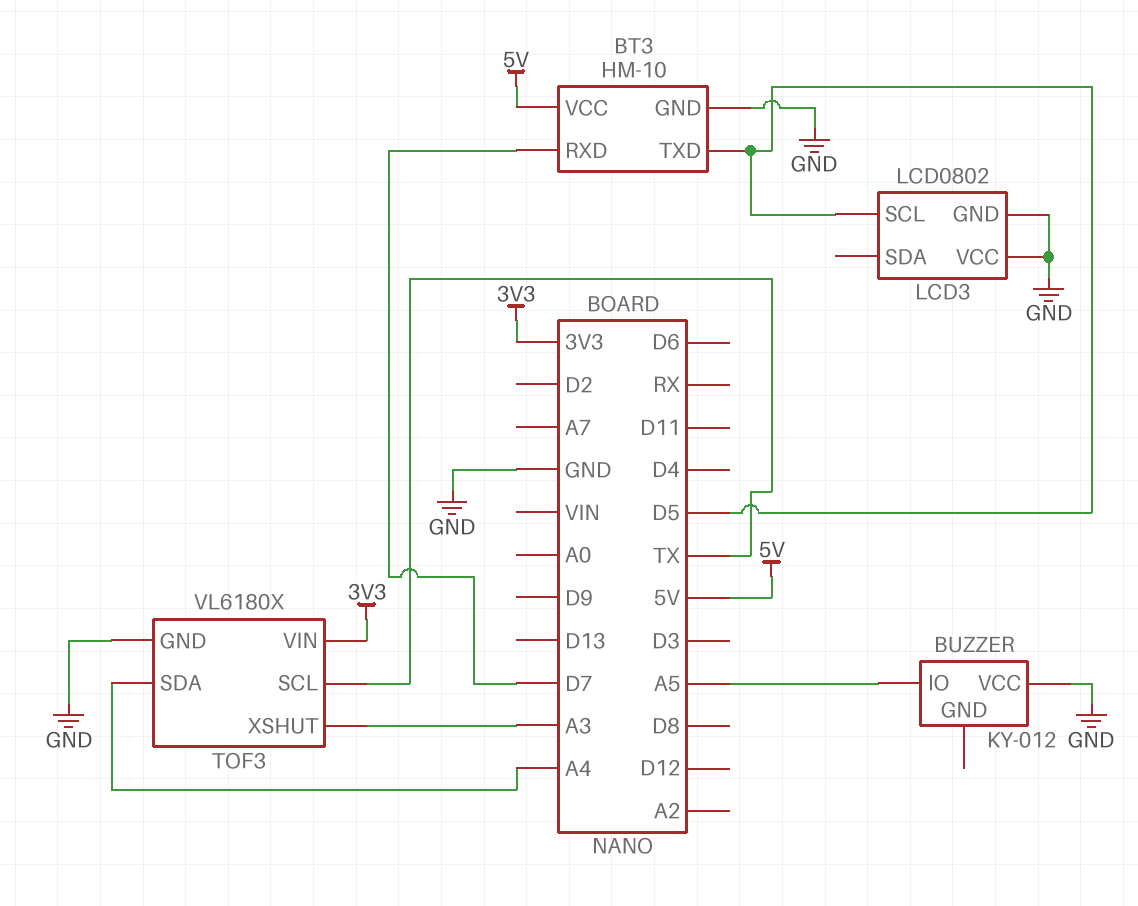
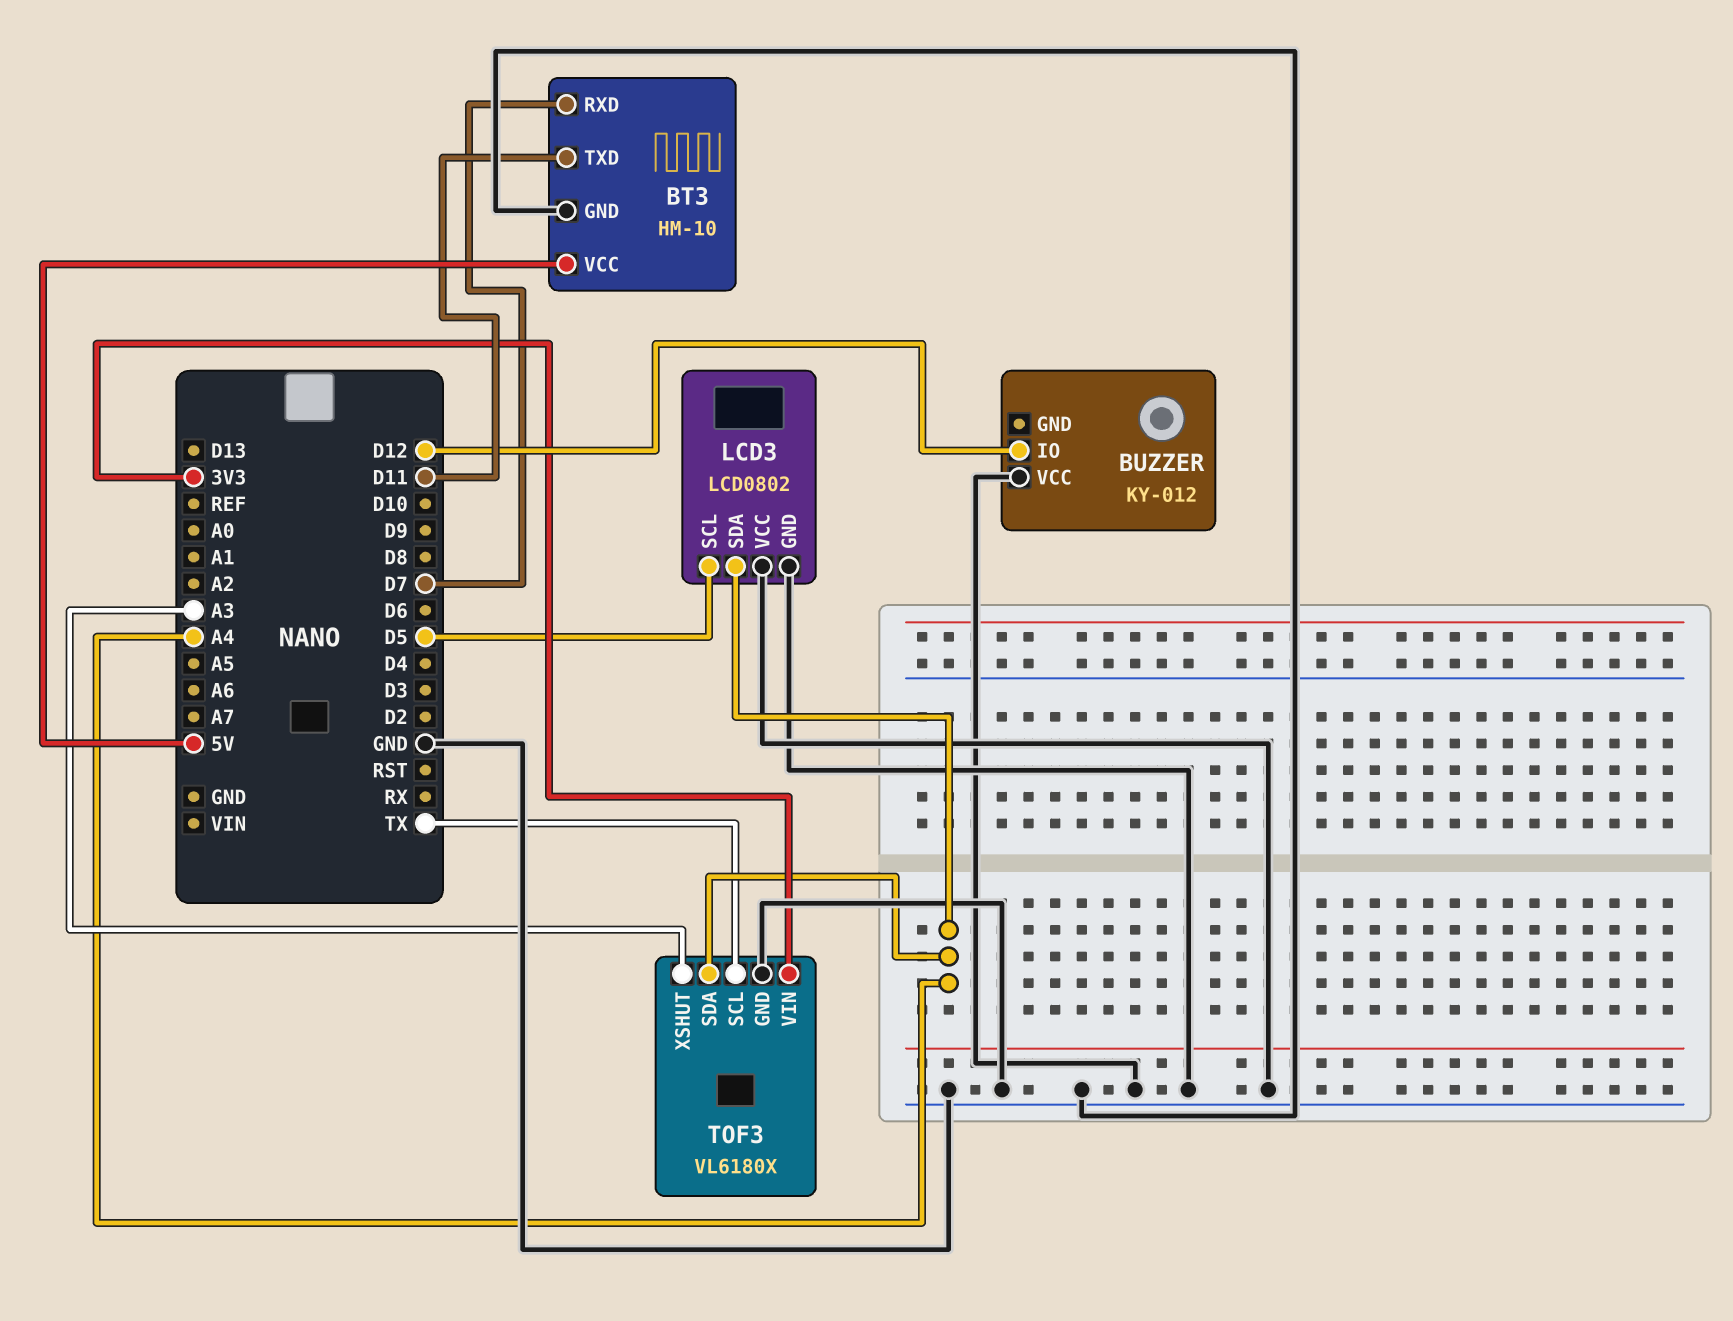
BT3 pin TXD: D5 -> D11
BUZZER pin IO: A5 -> D12
LCD3 pin SDA: none -> A4

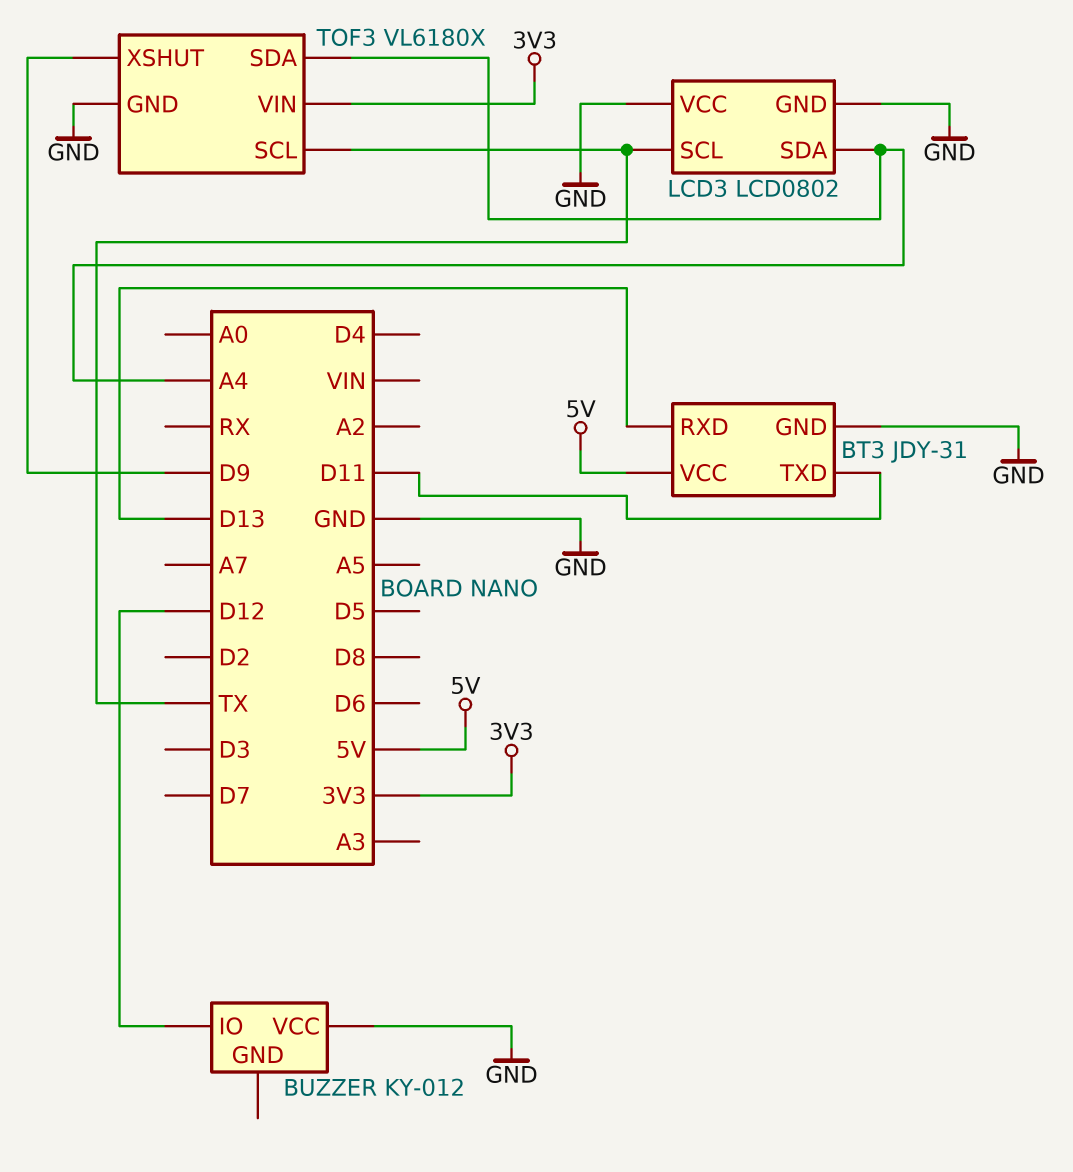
BT3: HM-10 -> JDY-31
BT3 pin RXD: D7 -> D13
LCD3 pin SCL: D5 -> TX
TOF3 pin XSHUT: A3 -> D9

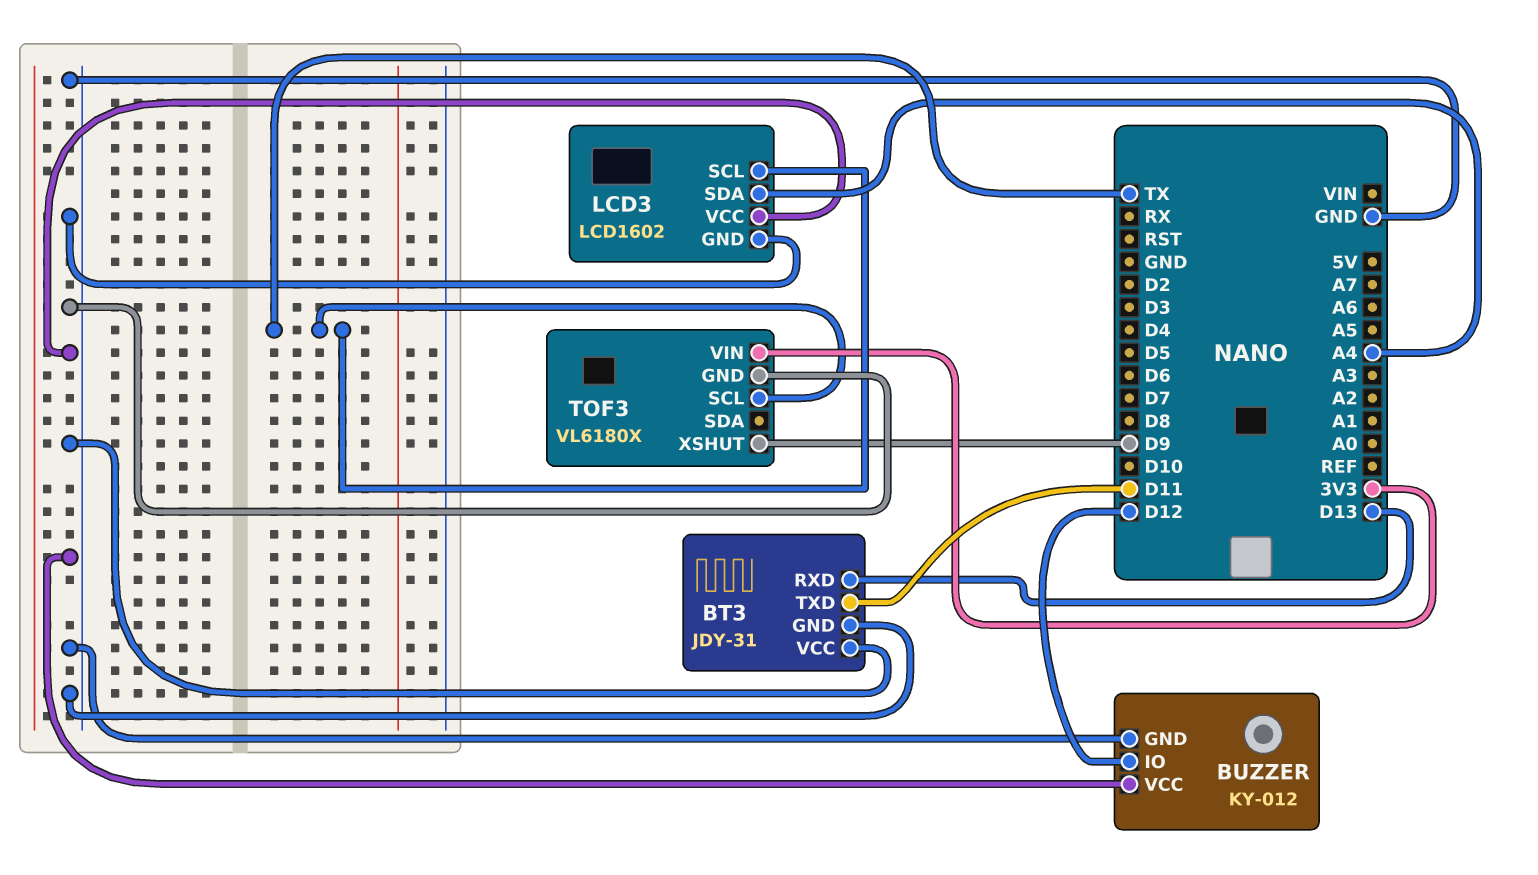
BT3 pin VCC: 5V -> GND
BUZZER pin GND: none -> GND
LCD3: LCD0802 -> LCD1602
TOF3 pin SDA: A4 -> none

